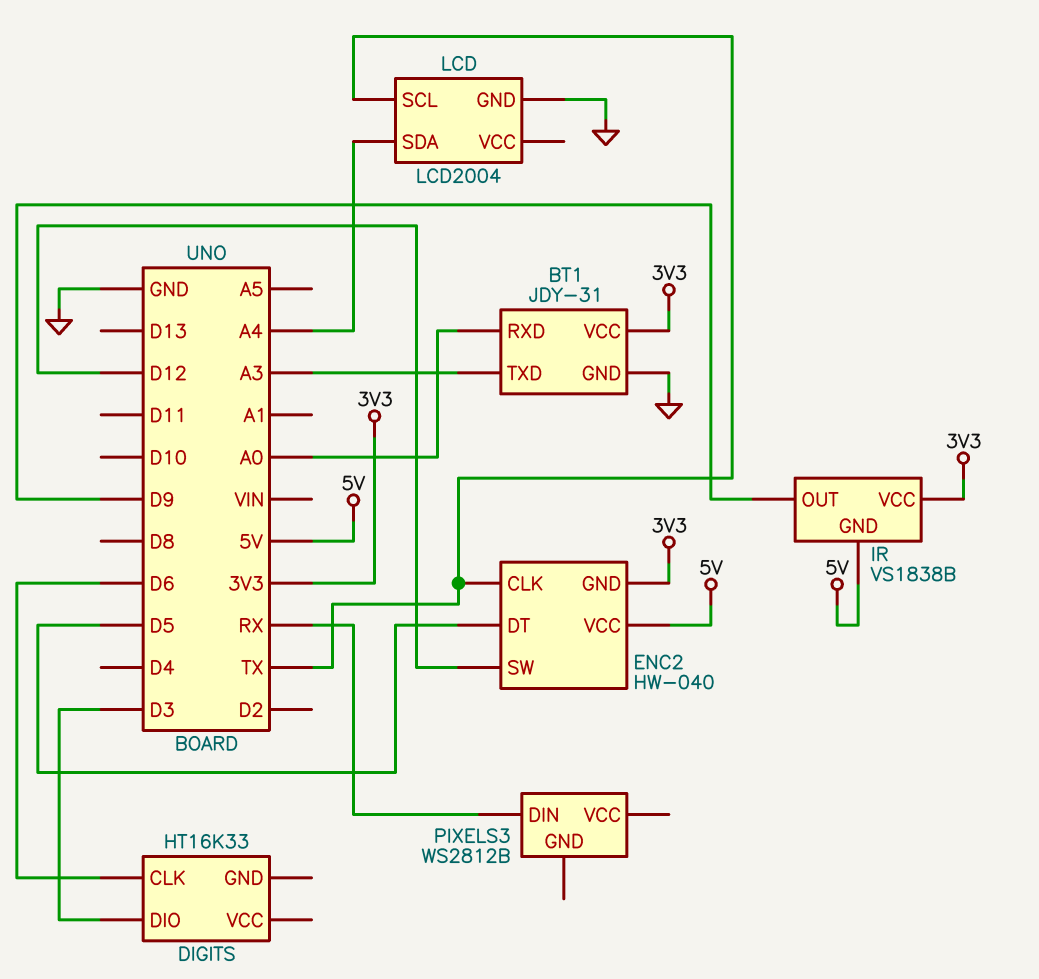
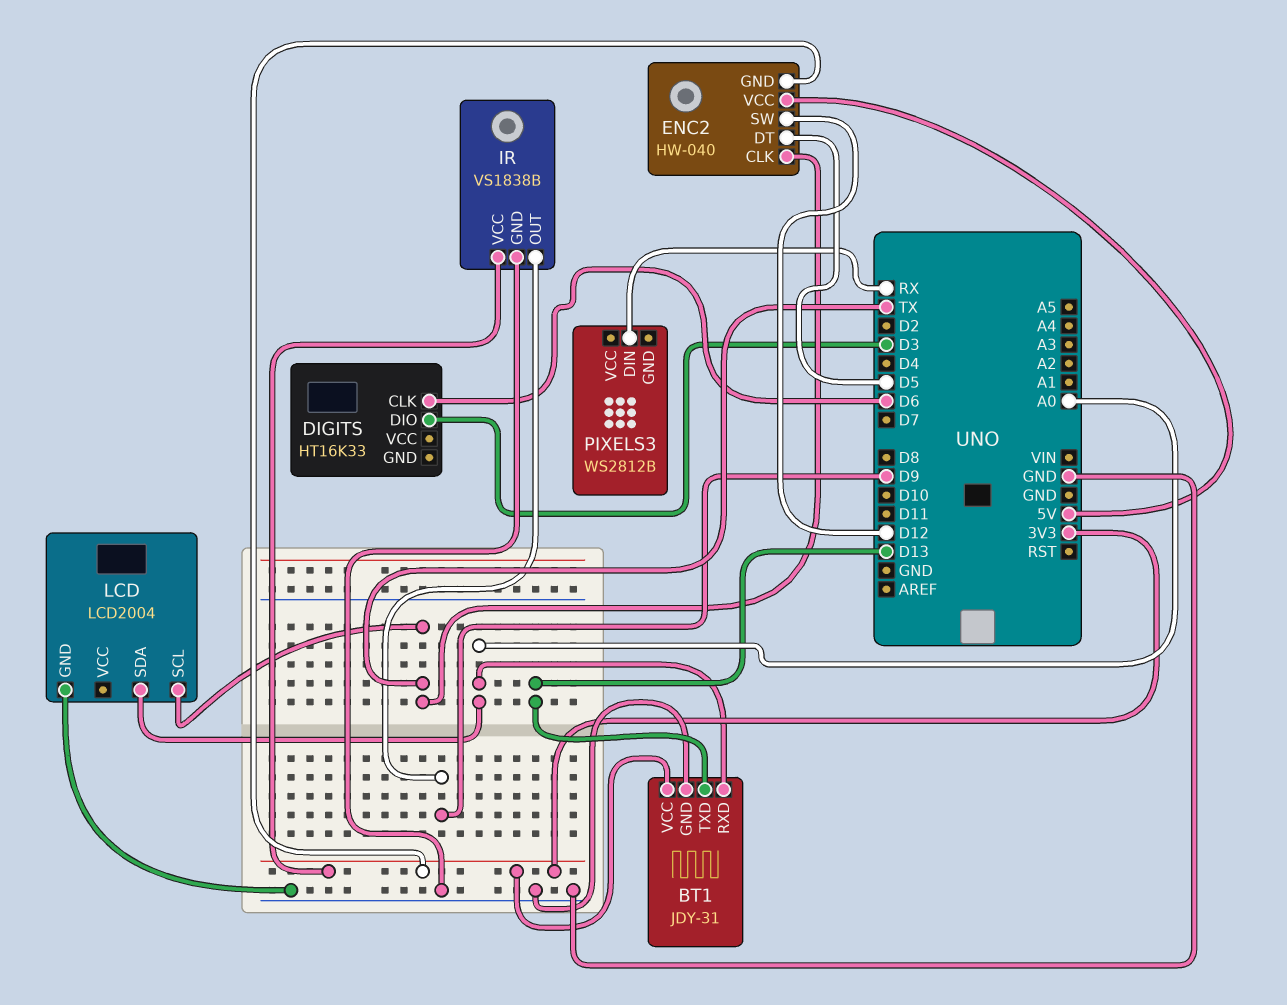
BT1 pin TXD: A3 -> D13
IR pin GND: 5V -> GND
LCD pin SDA: A4 -> A0

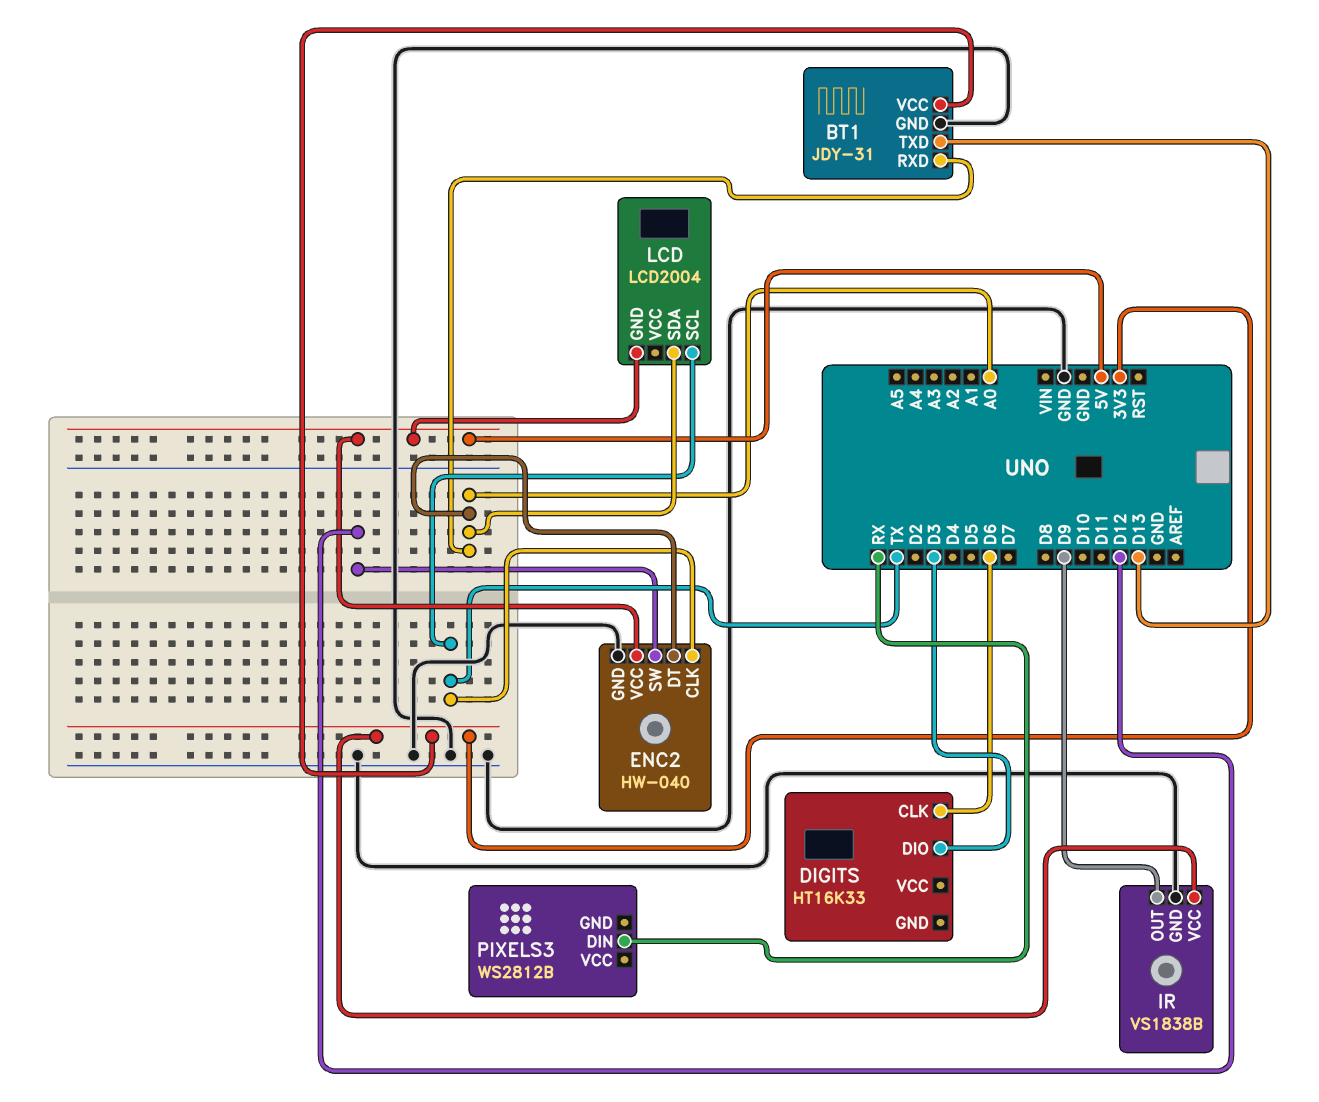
ENC2 pin DT: D5 -> A0
ENC2 pin GND: 3V3 -> GND
LCD pin GND: GND -> 5V

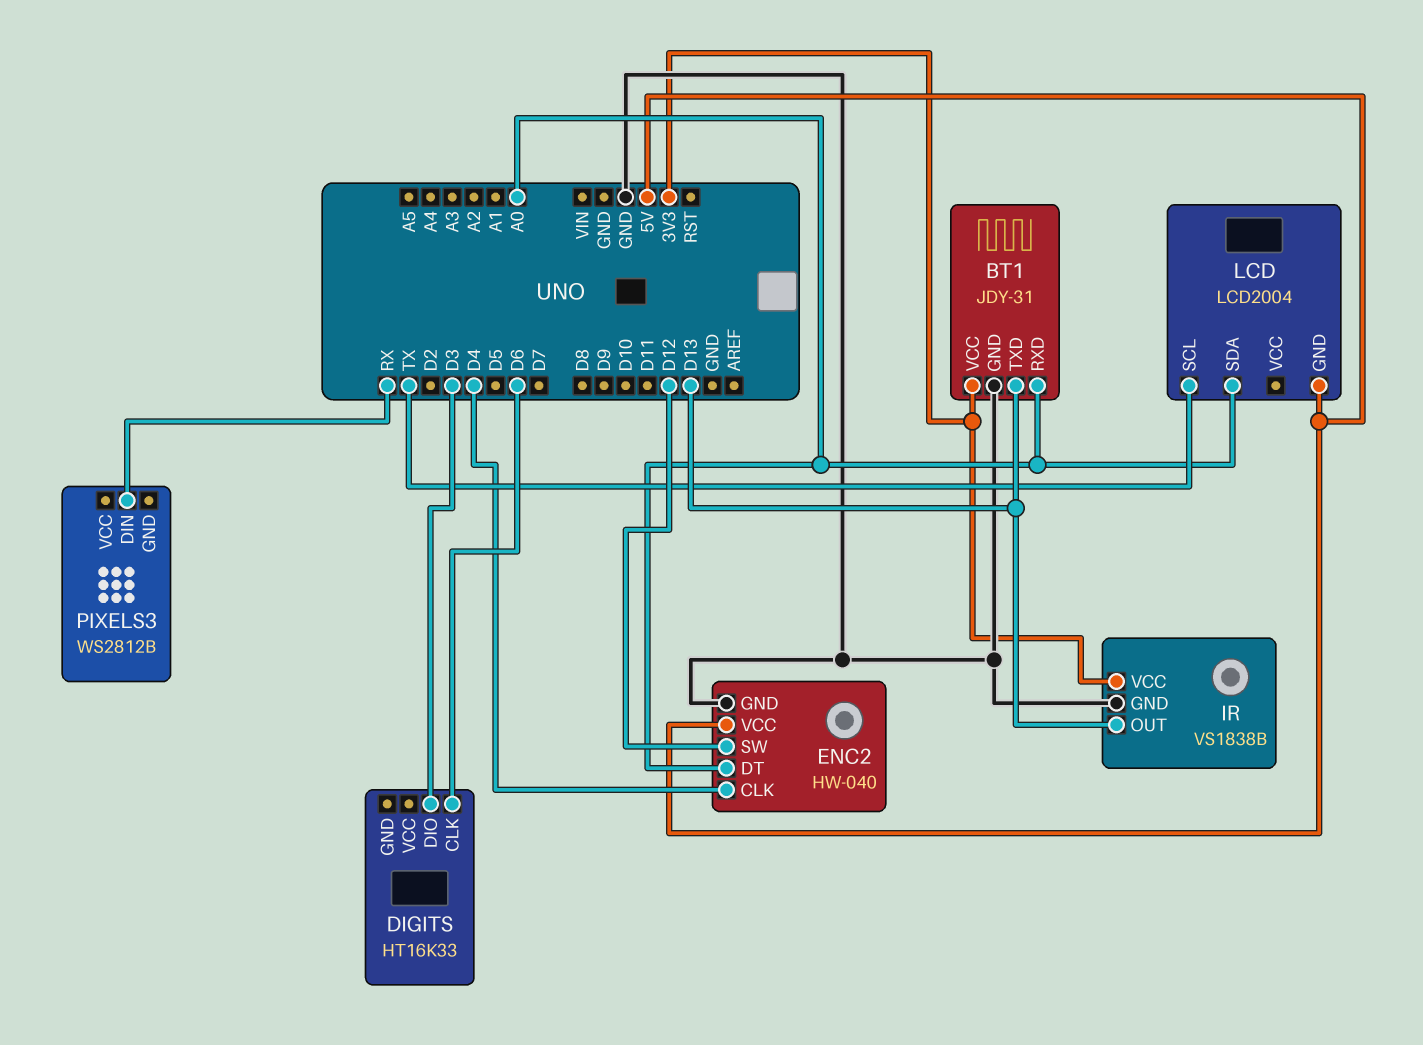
ENC2 pin CLK: TX -> D4
IR pin OUT: D9 -> D13

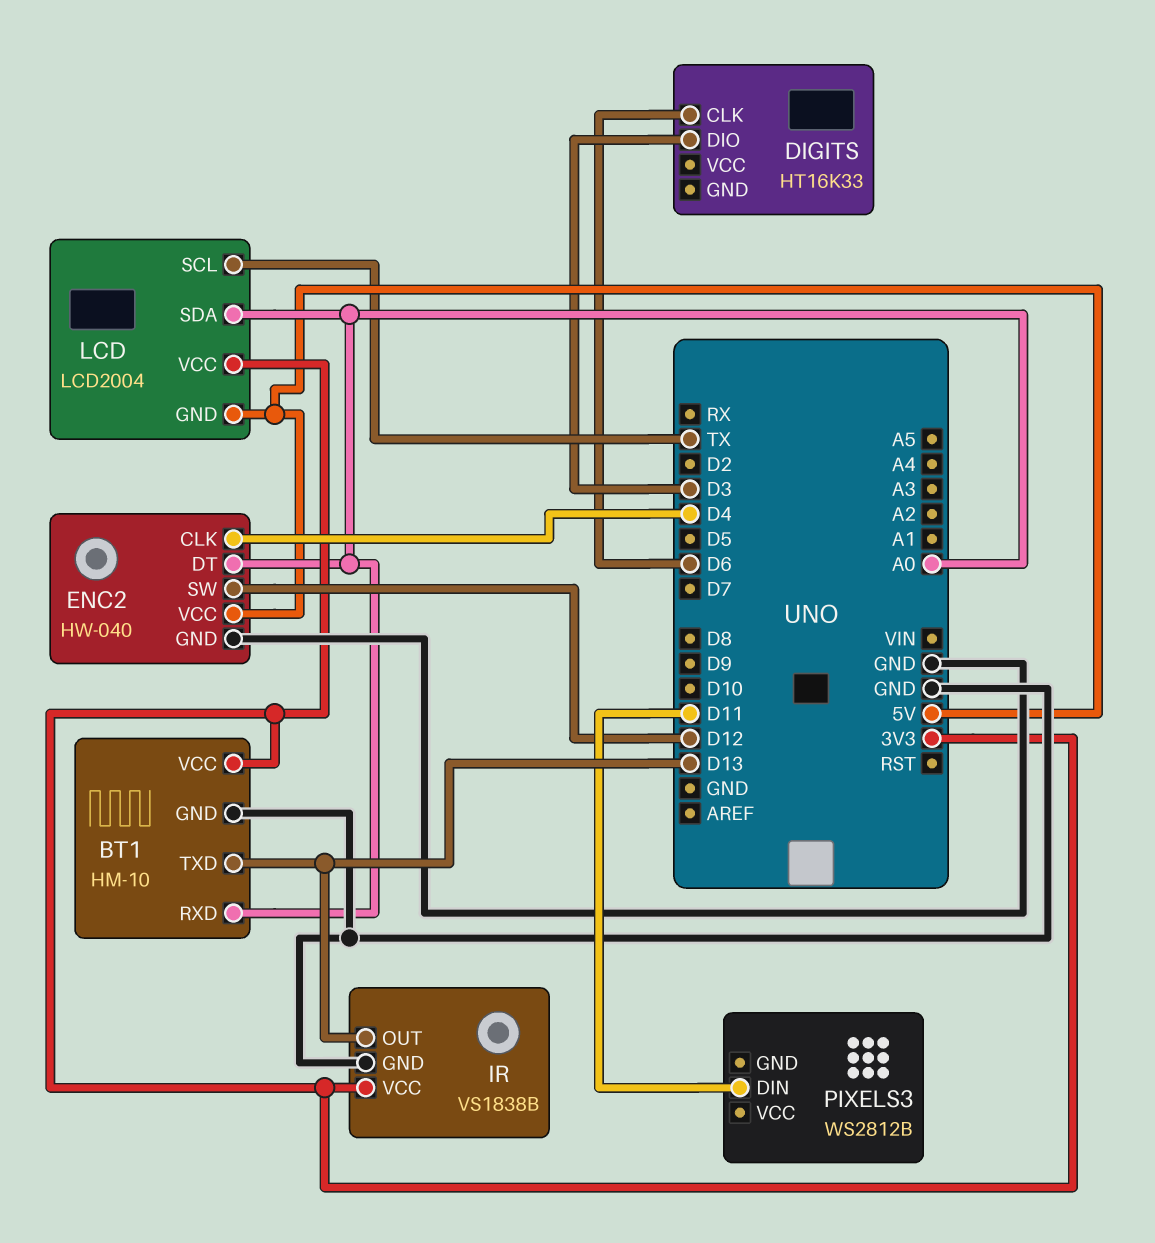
BT1: JDY-31 -> HM-10
LCD pin VCC: none -> 3V3
PIXELS3 pin DIN: RX -> D11

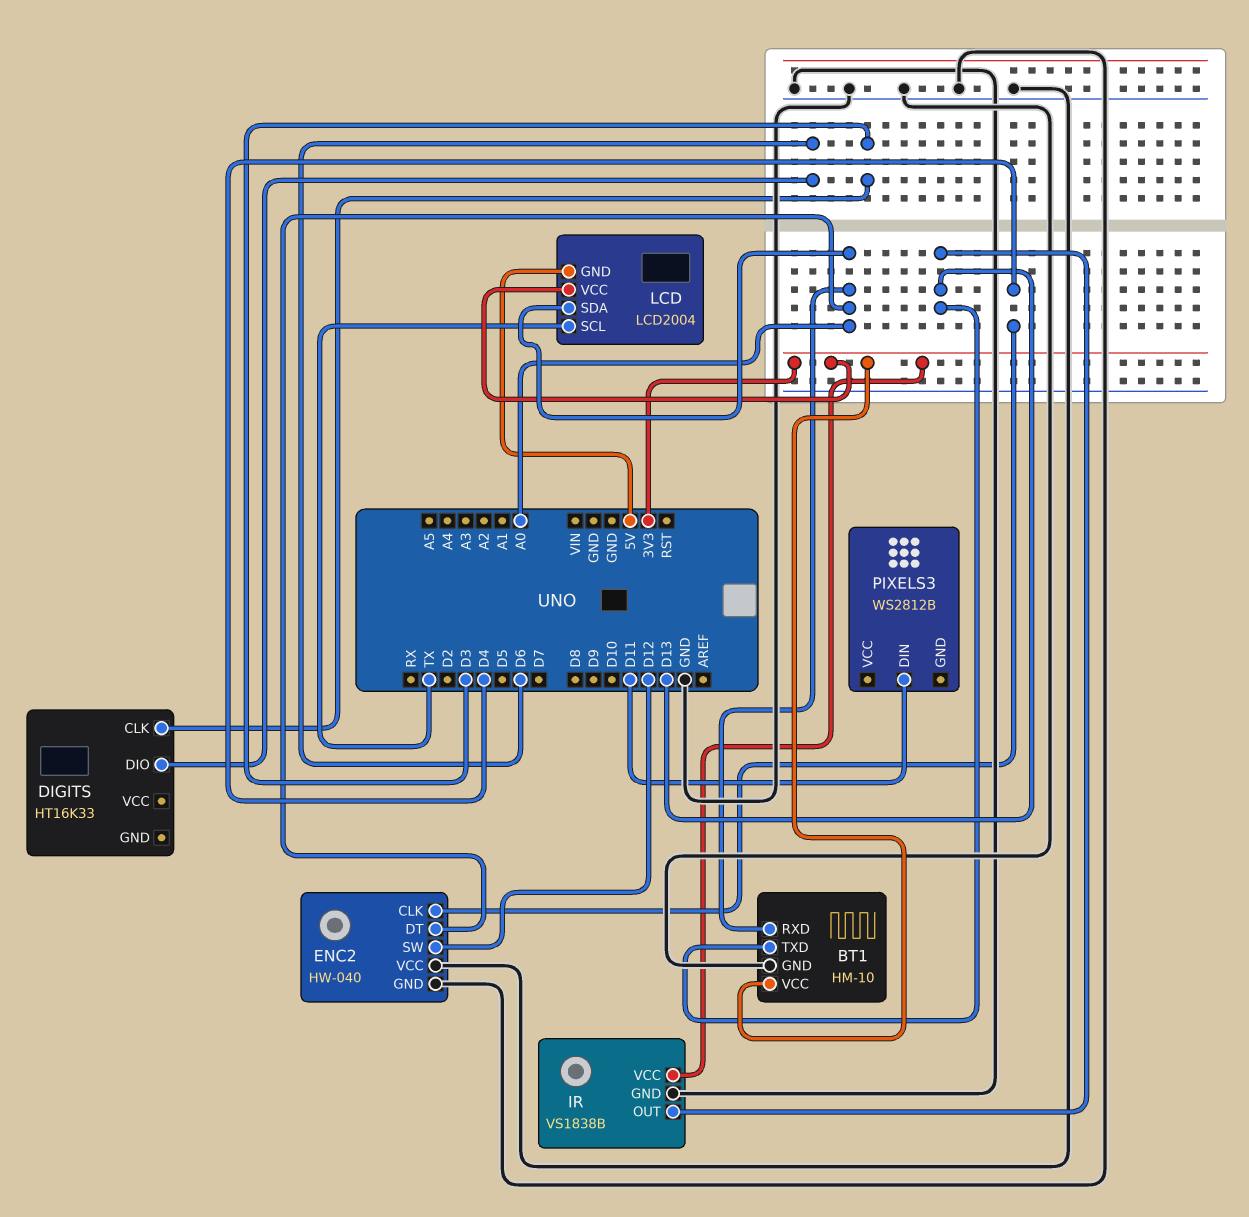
DIGITS pin CLK: D6 -> D3
DIGITS pin DIO: D3 -> D6
ENC2 pin VCC: 5V -> GND

